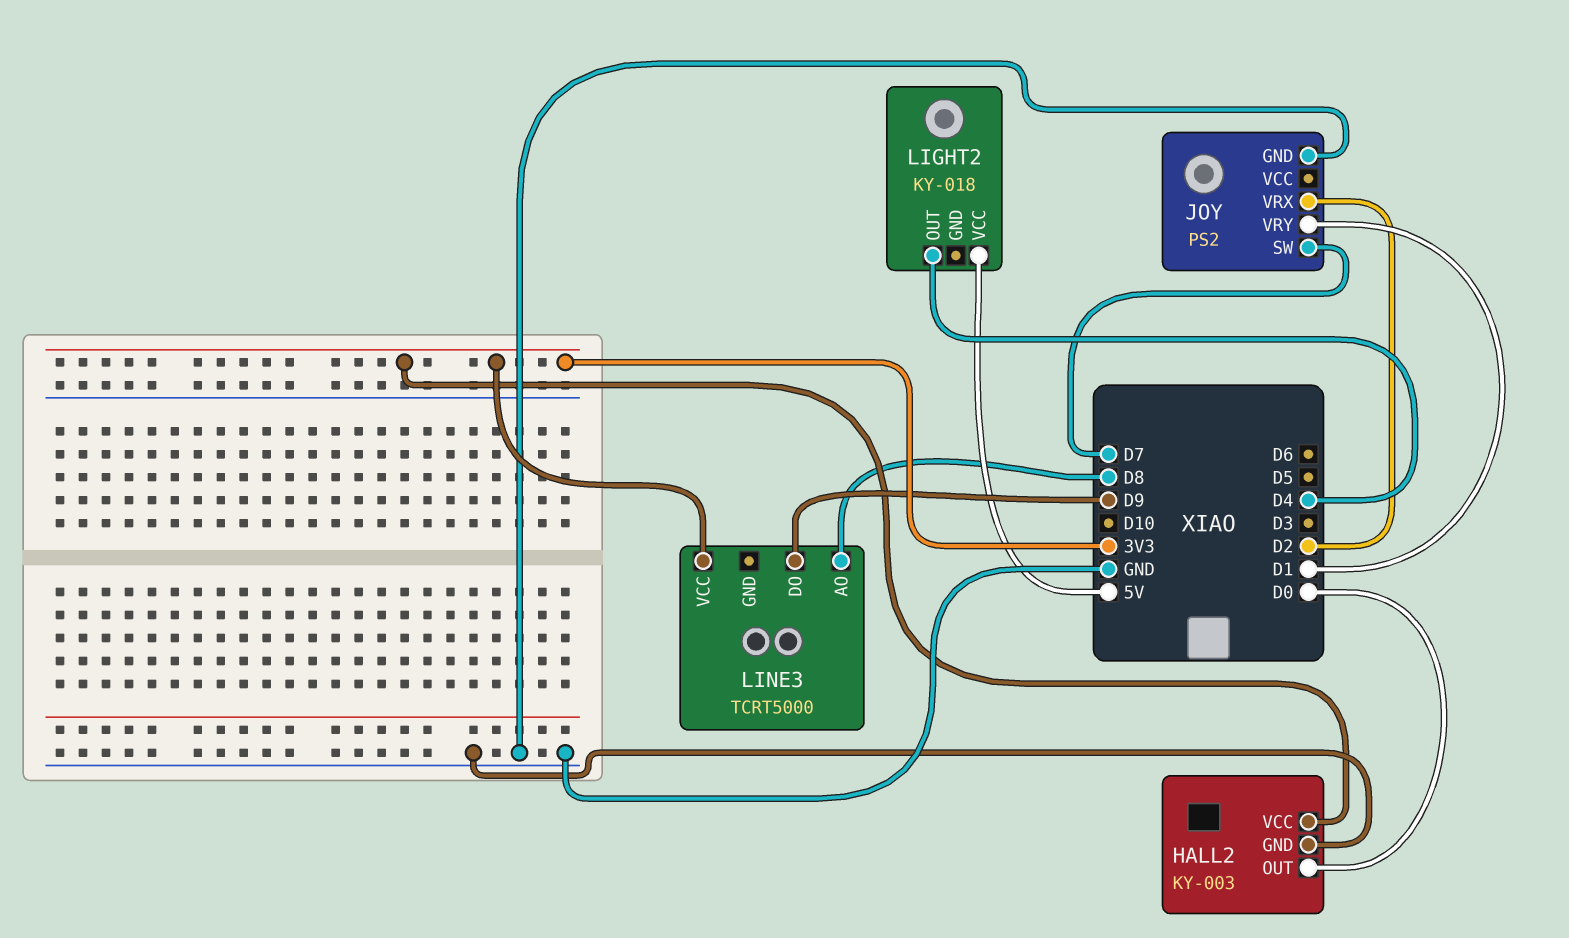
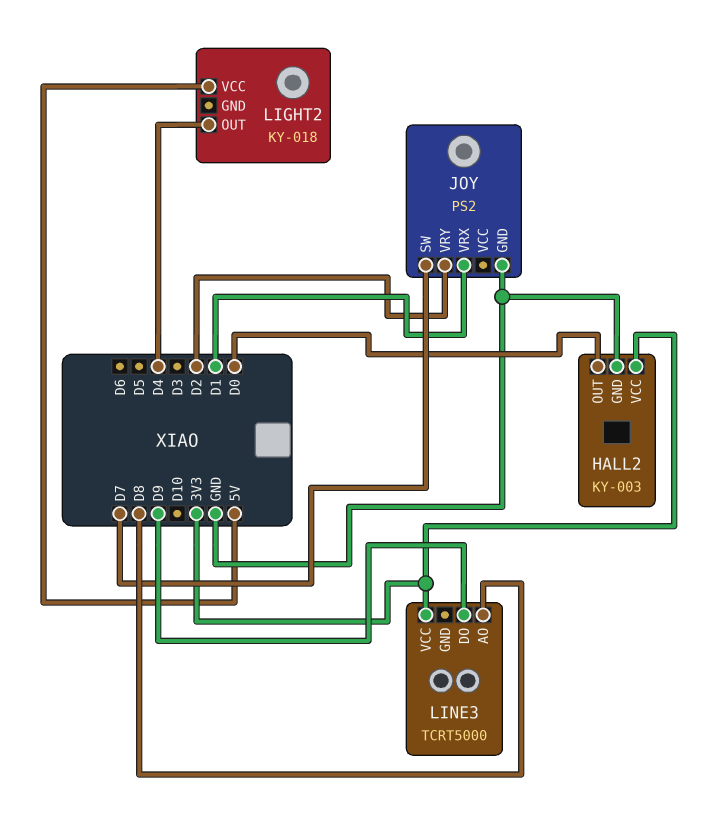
JOY pin VRX: D2 -> D1
JOY pin VRY: D1 -> D2

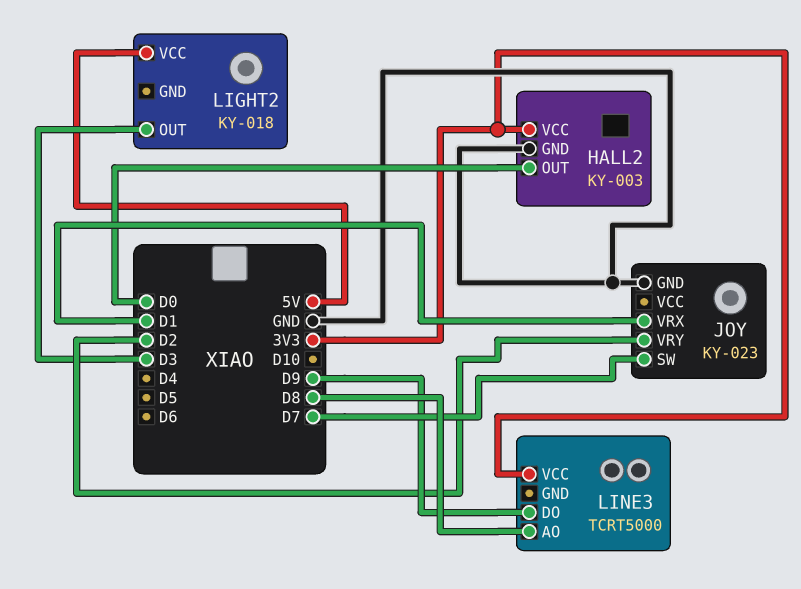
JOY: PS2 -> KY-023
LIGHT2 pin OUT: D4 -> D3

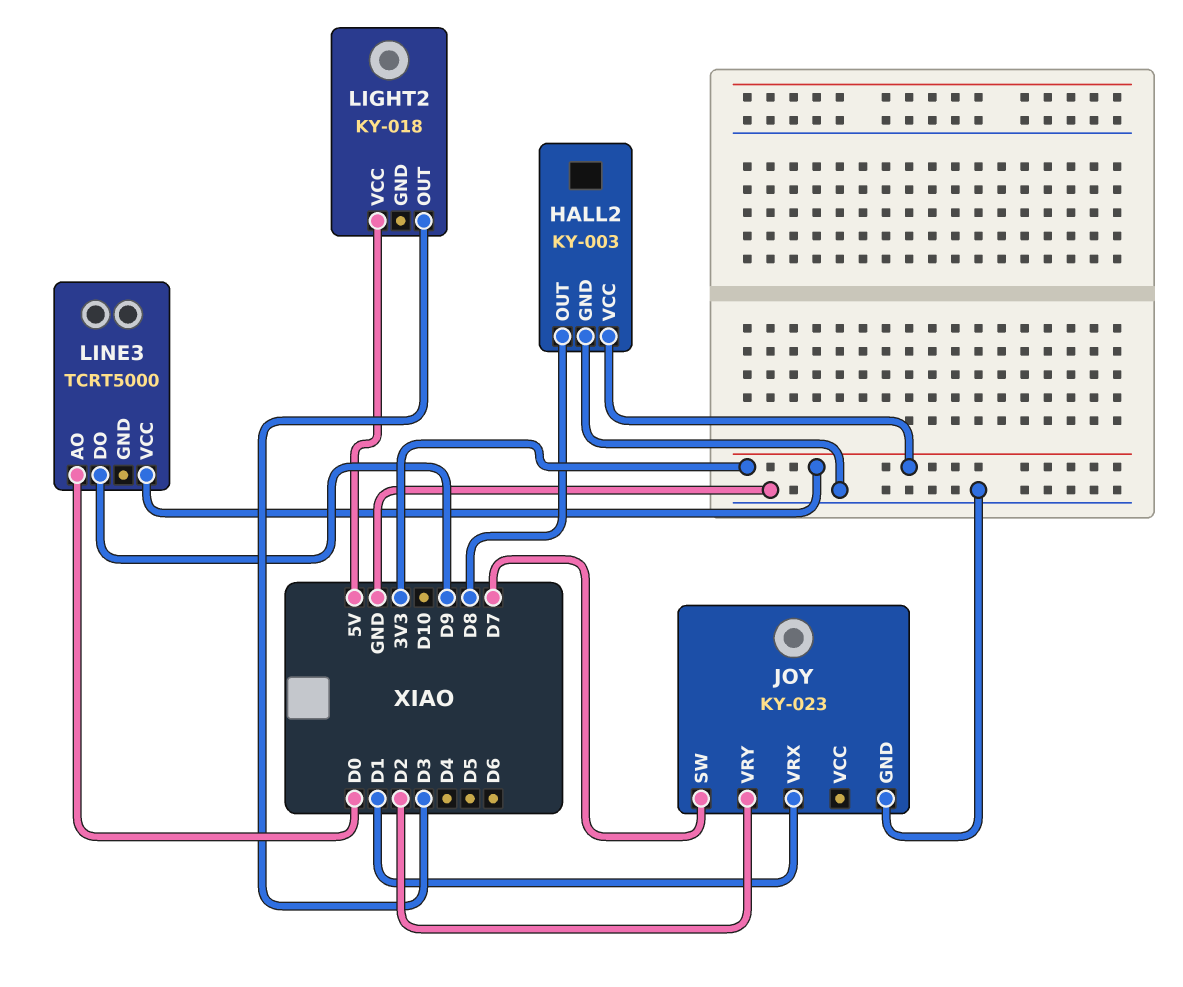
HALL2 pin OUT: D0 -> D8
LINE3 pin AO: D8 -> D0

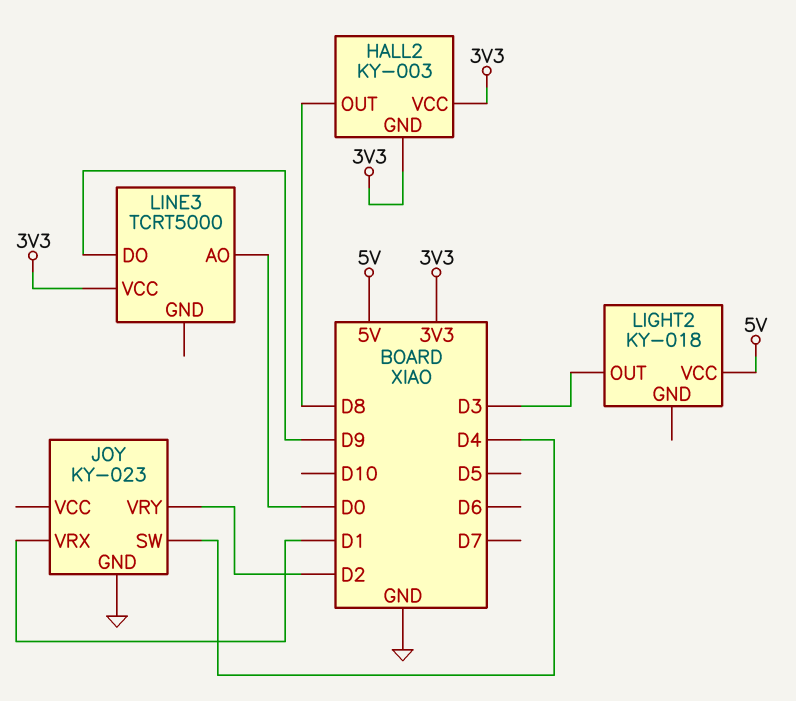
HALL2 pin GND: GND -> 3V3
JOY pin SW: D7 -> D4

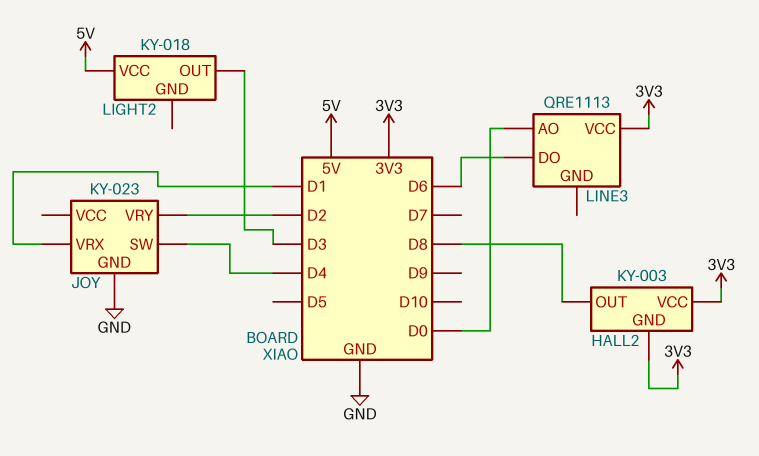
LINE3: TCRT5000 -> QRE1113
LINE3 pin DO: D9 -> D6

